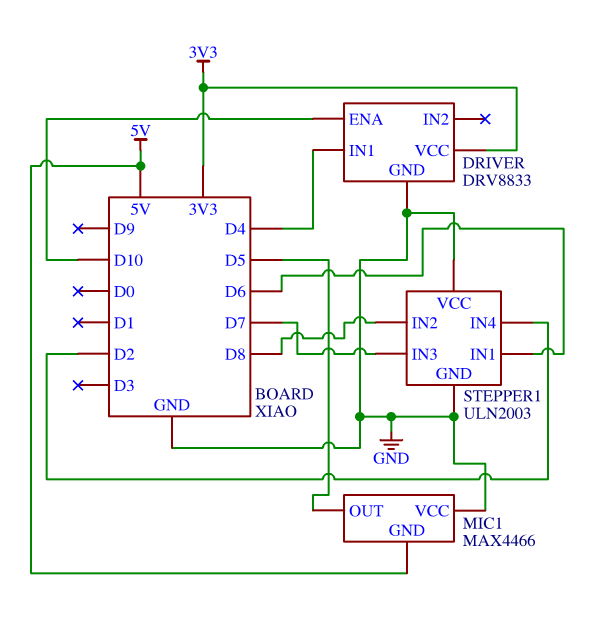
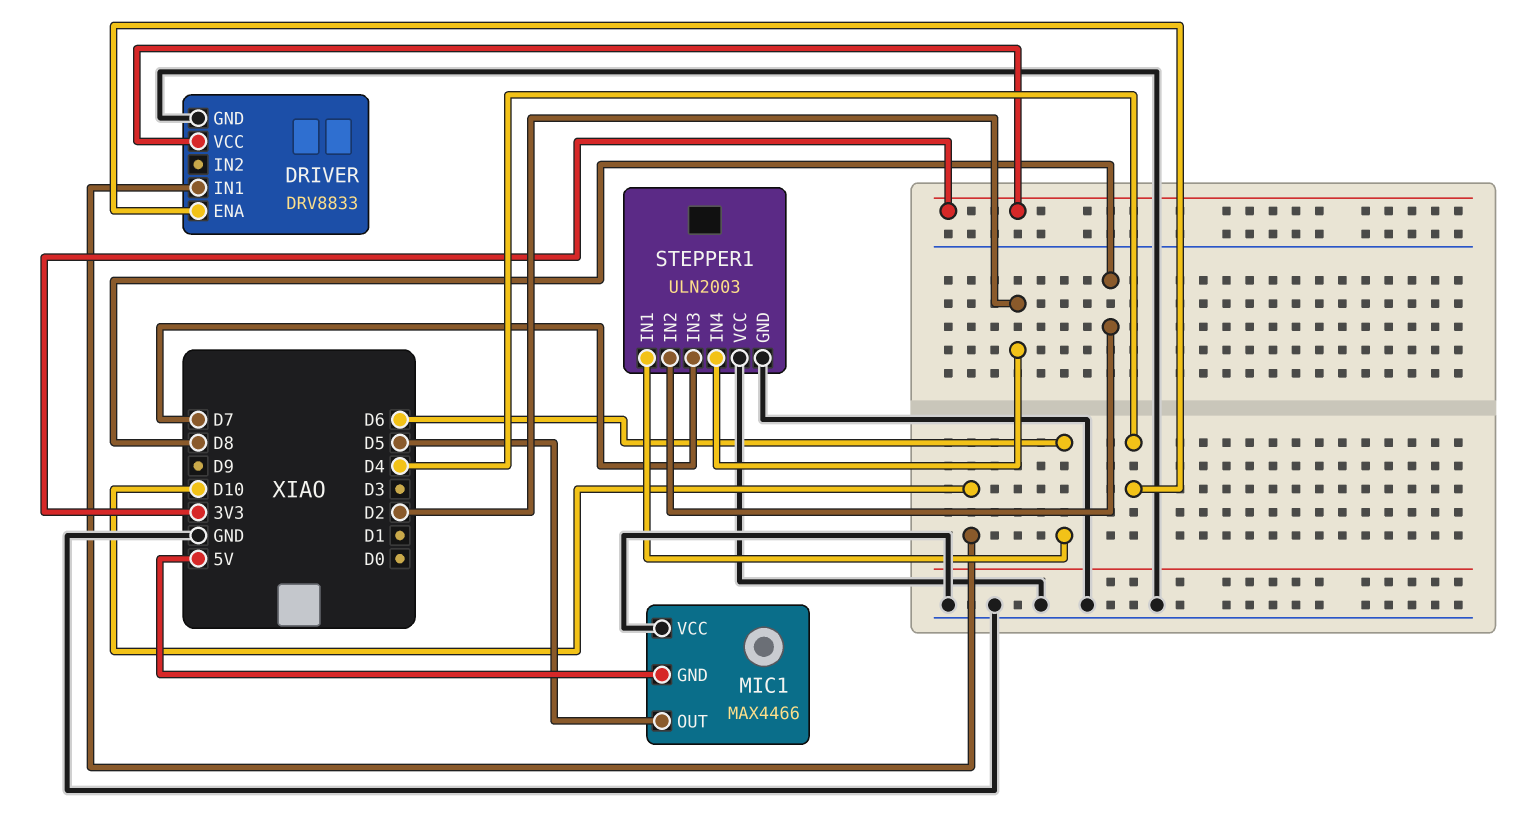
DRIVER pin ENA: D10 -> D4
DRIVER pin IN1: D4 -> D10

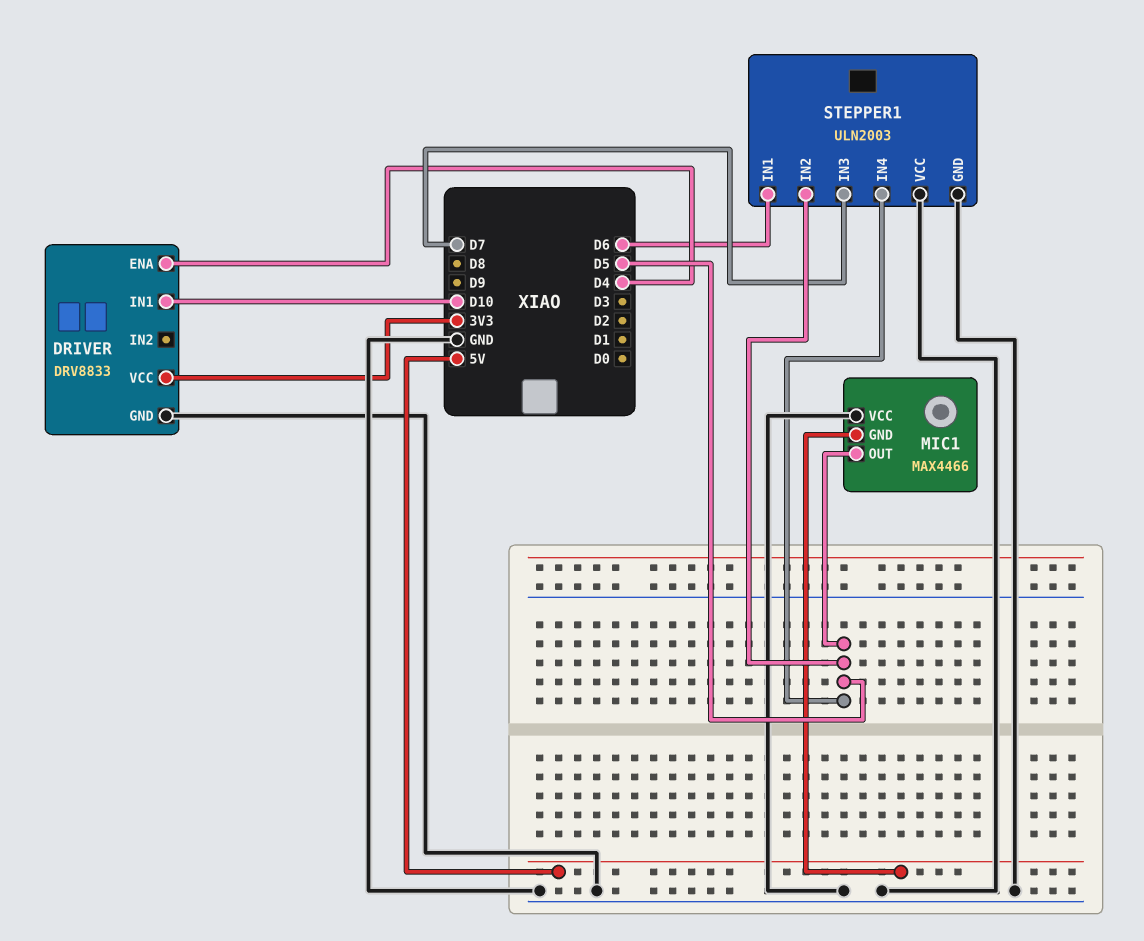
STEPPER1 pin IN2: D8 -> D5
STEPPER1 pin IN4: D2 -> D5

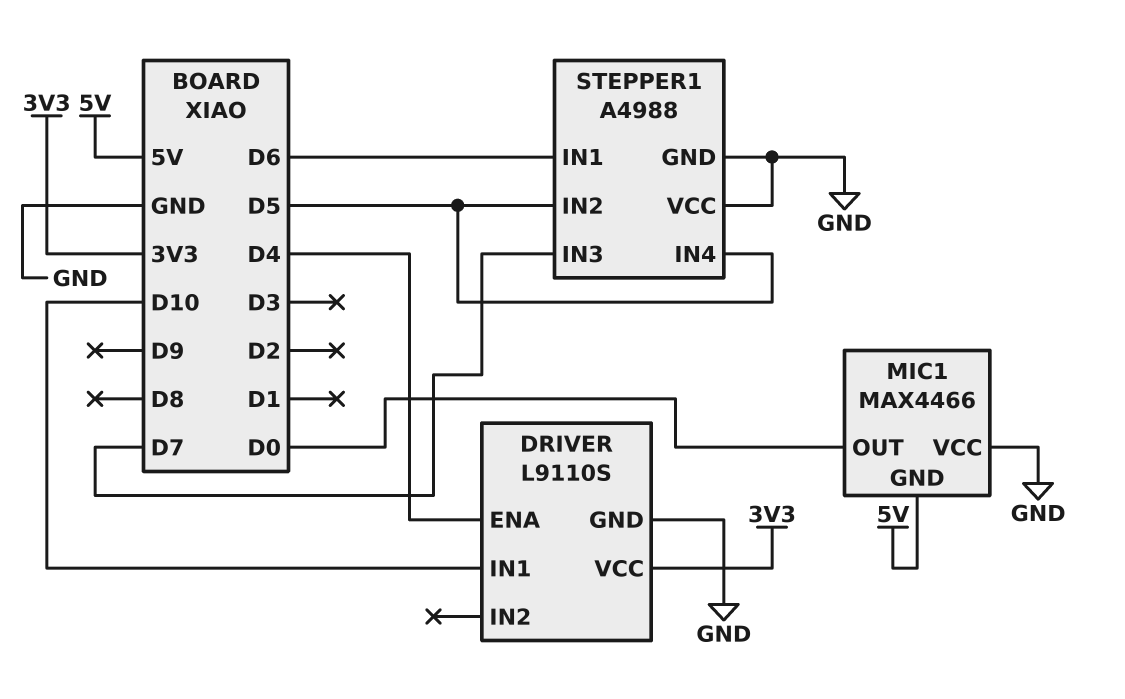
DRIVER: DRV8833 -> L9110S
MIC1 pin OUT: D5 -> D0
STEPPER1: ULN2003 -> A4988

